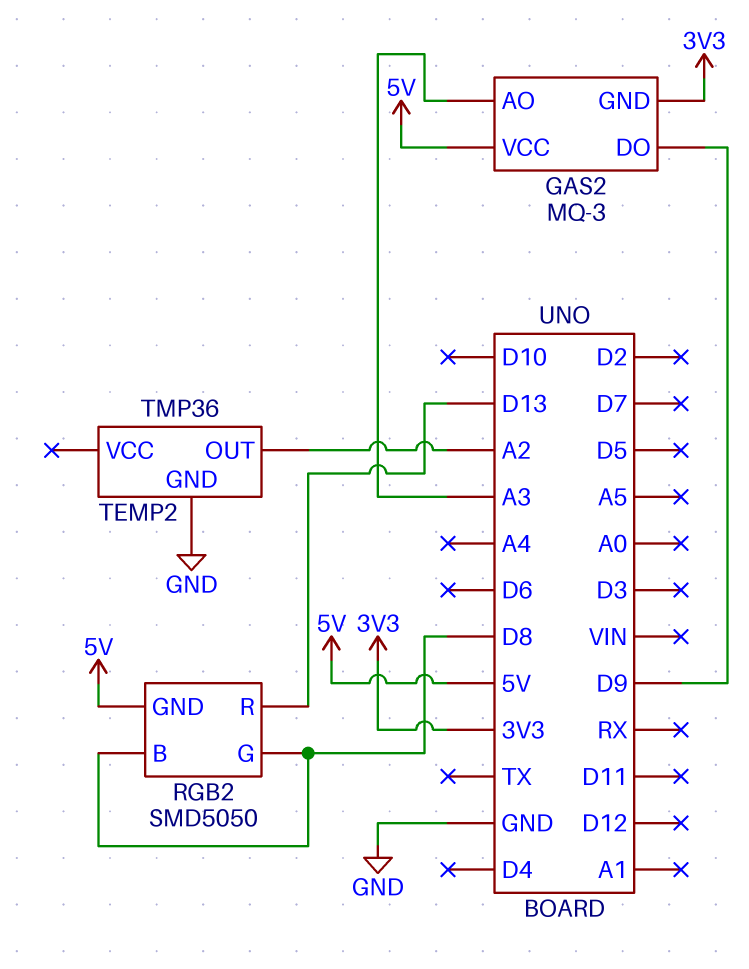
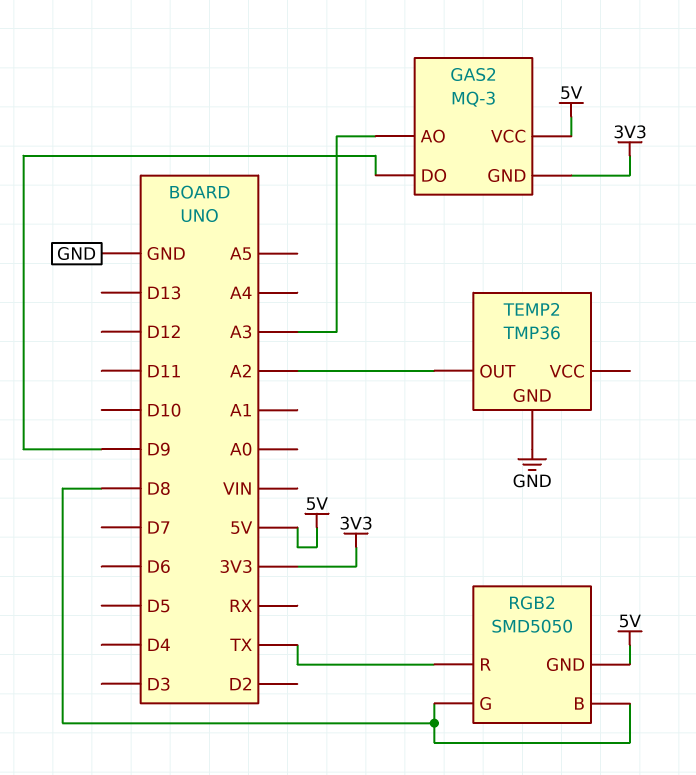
RGB2 pin R: D13 -> TX

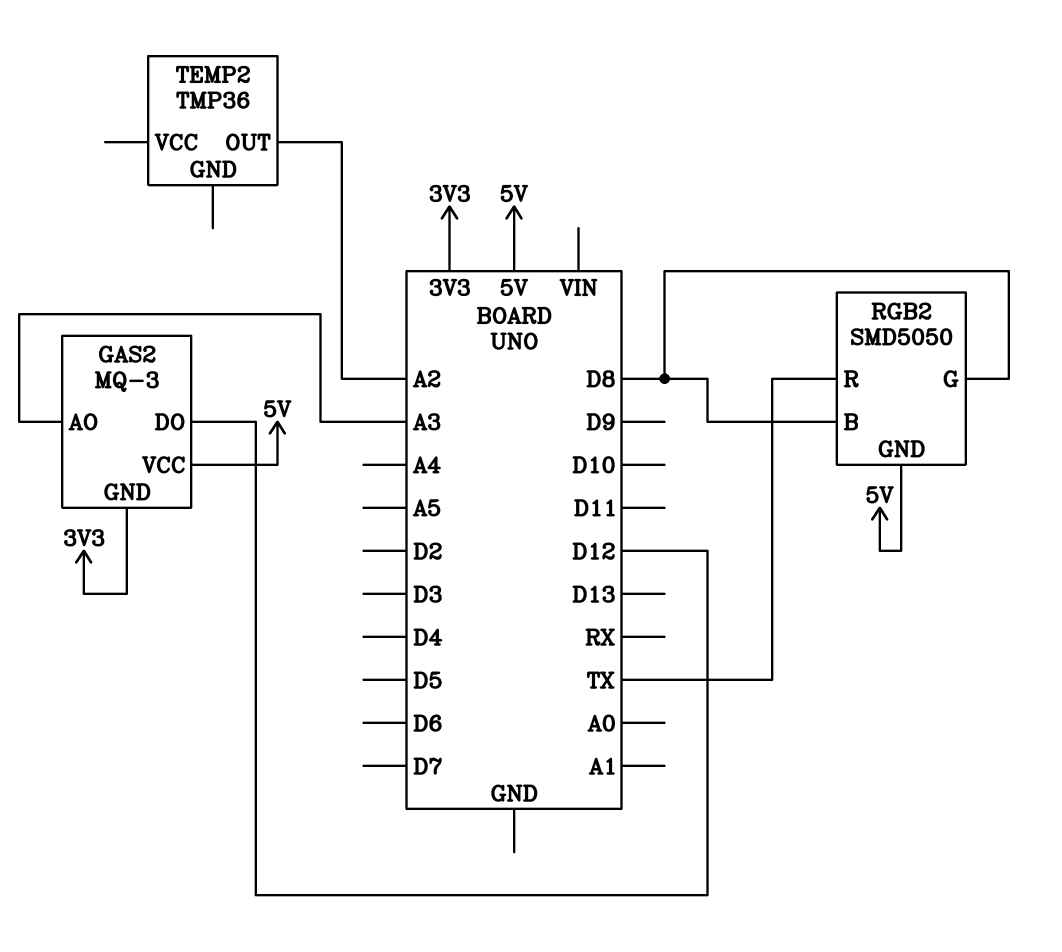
GAS2 pin DO: D9 -> D12
TEMP2 pin GND: GND -> none

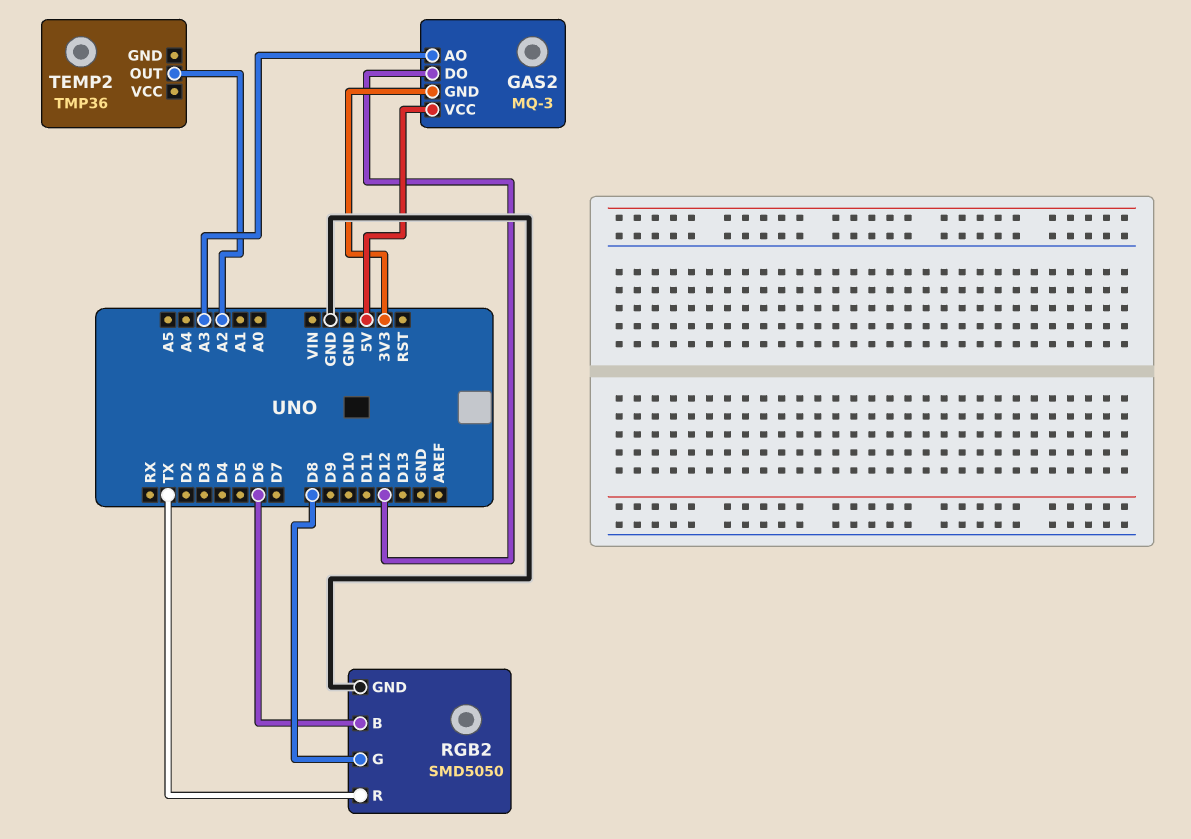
RGB2 pin B: D8 -> D6
RGB2 pin GND: 5V -> GND

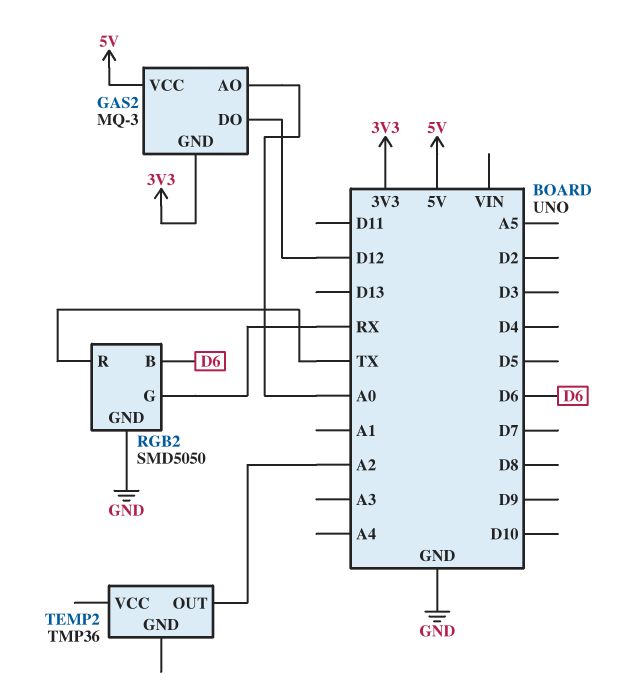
GAS2 pin AO: A3 -> A0
RGB2 pin G: D8 -> RX

